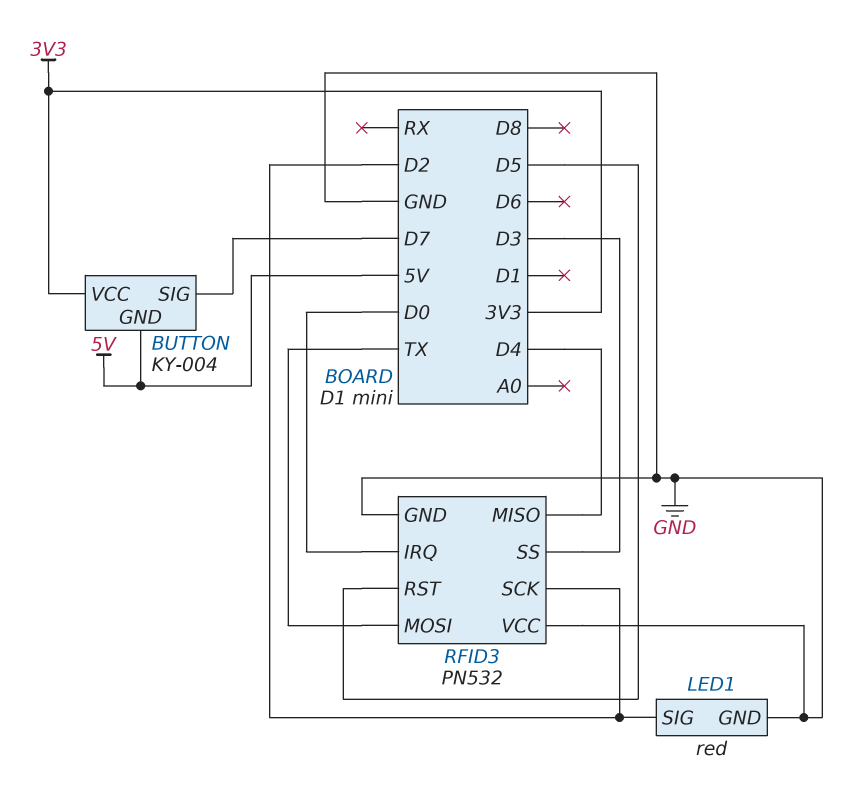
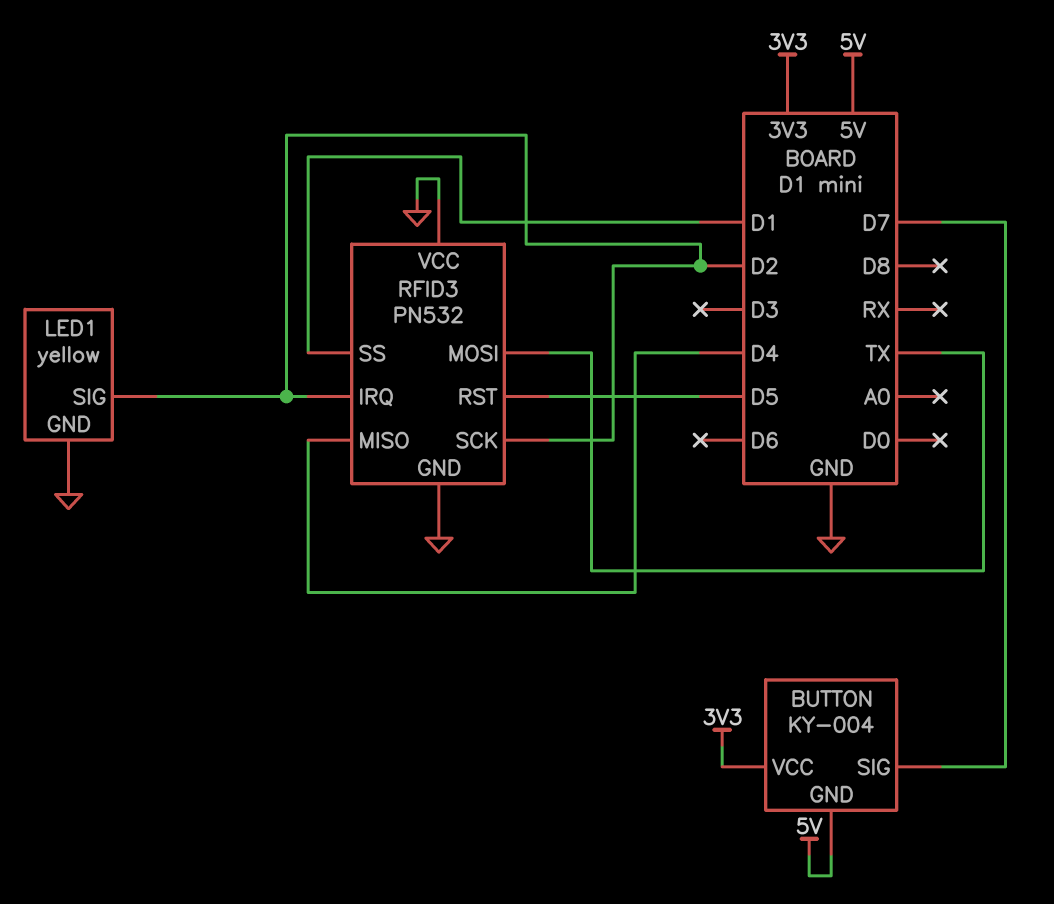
LED1: red -> yellow
RFID3 pin IRQ: D0 -> D2
RFID3 pin SS: D3 -> D1

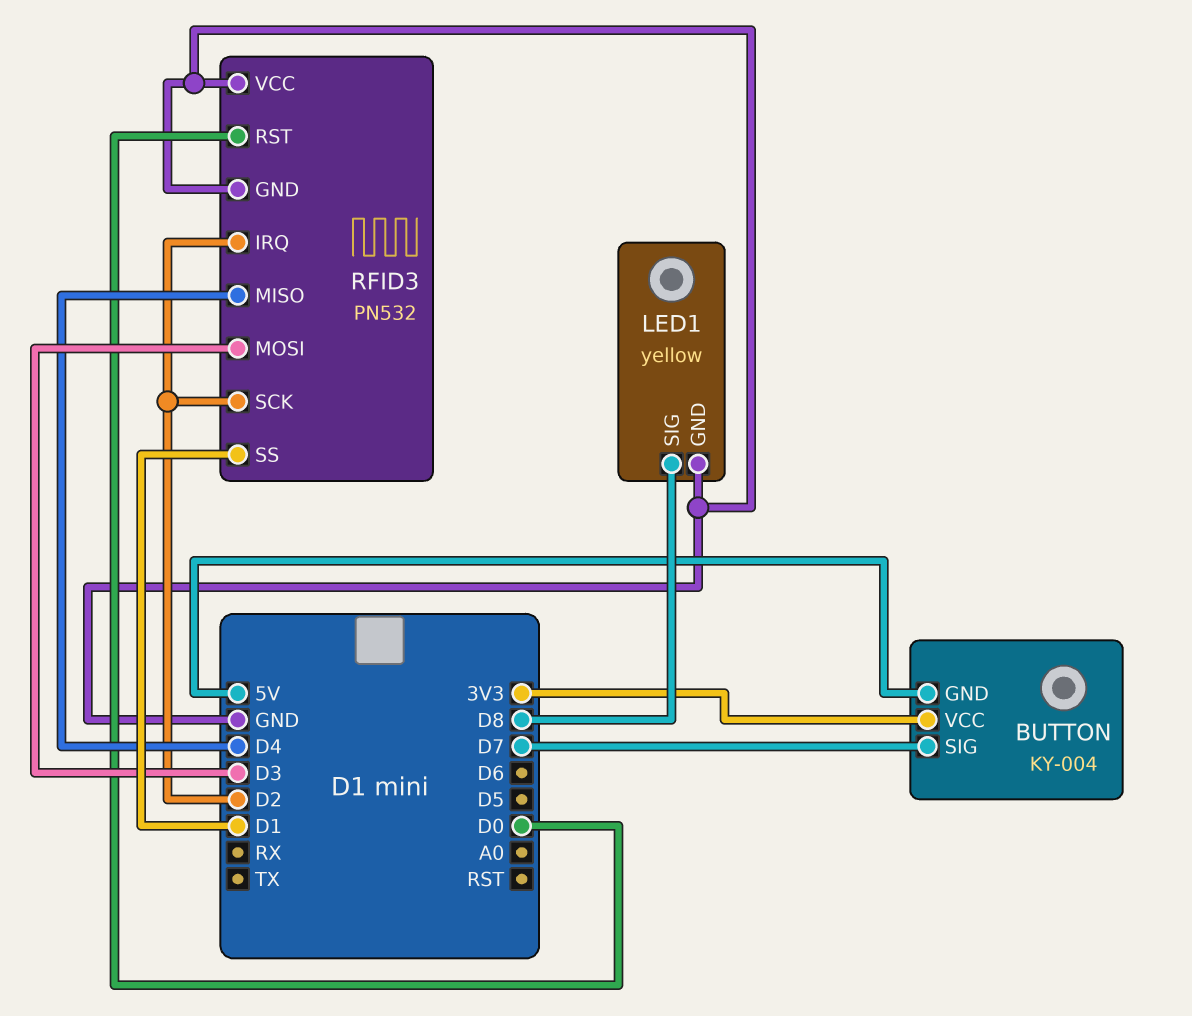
LED1 pin SIG: D2 -> D8
RFID3 pin MOSI: TX -> D3
RFID3 pin RST: D5 -> D0

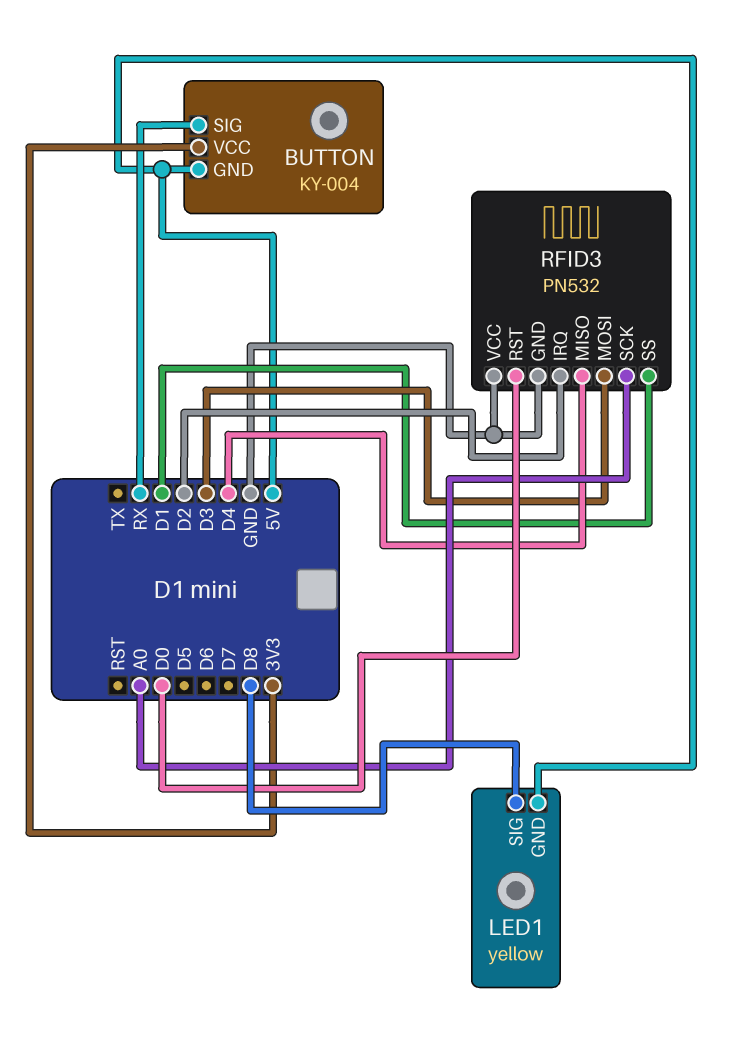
BUTTON pin SIG: D7 -> RX
LED1 pin GND: GND -> 5V
RFID3 pin SCK: D2 -> A0

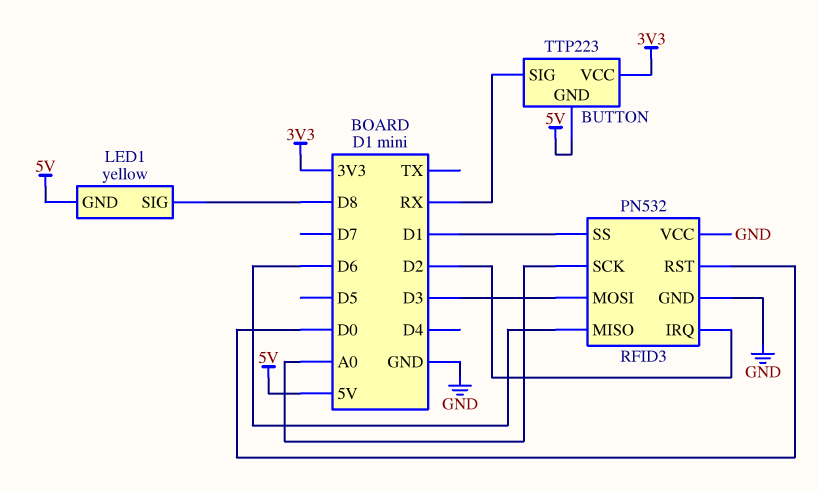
BUTTON: KY-004 -> TTP223
RFID3 pin MISO: D4 -> D6

